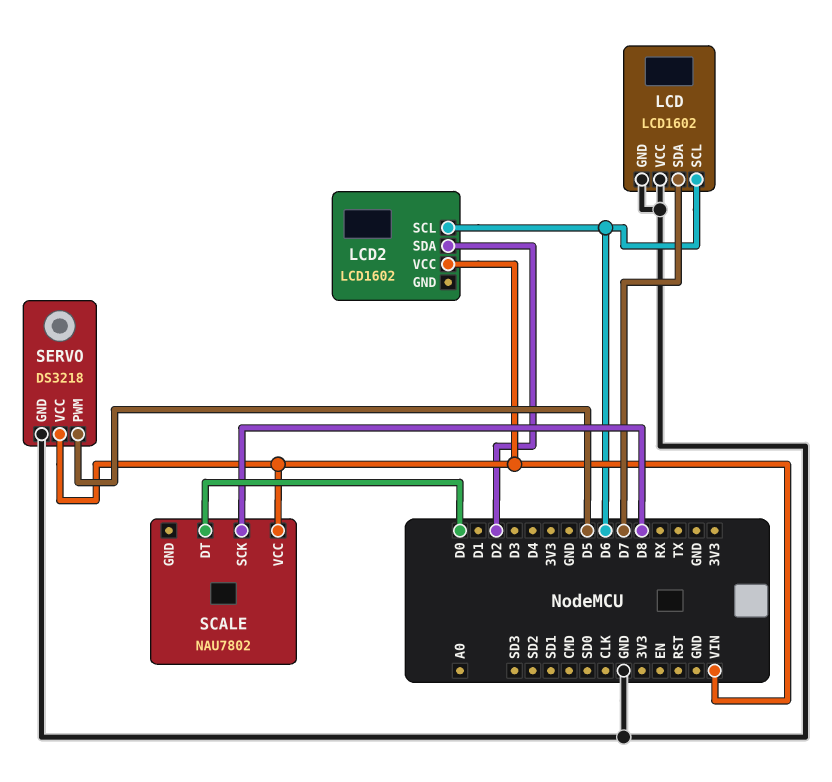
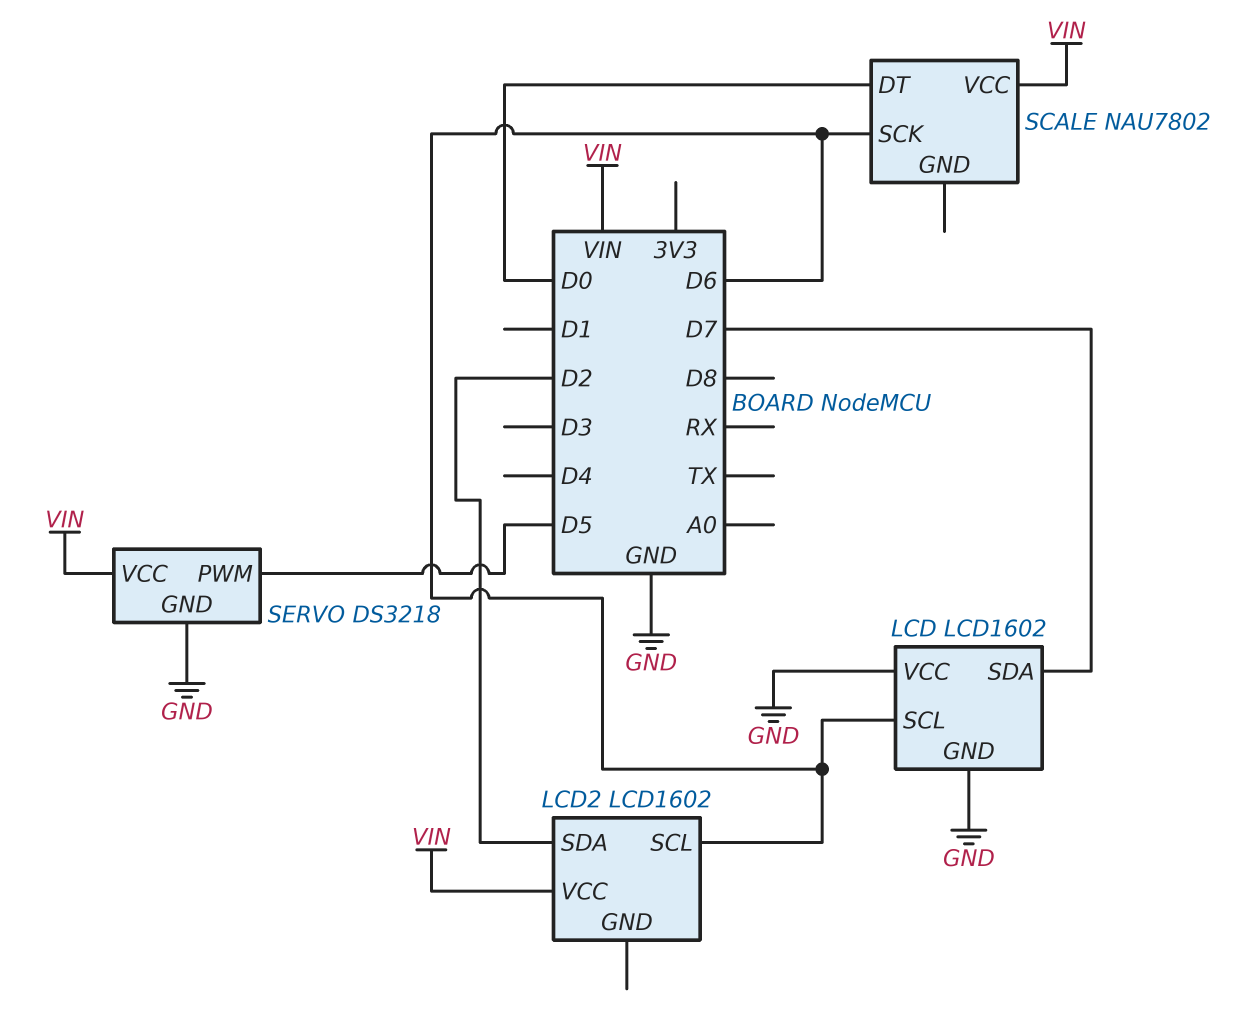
SCALE pin SCK: D8 -> D6

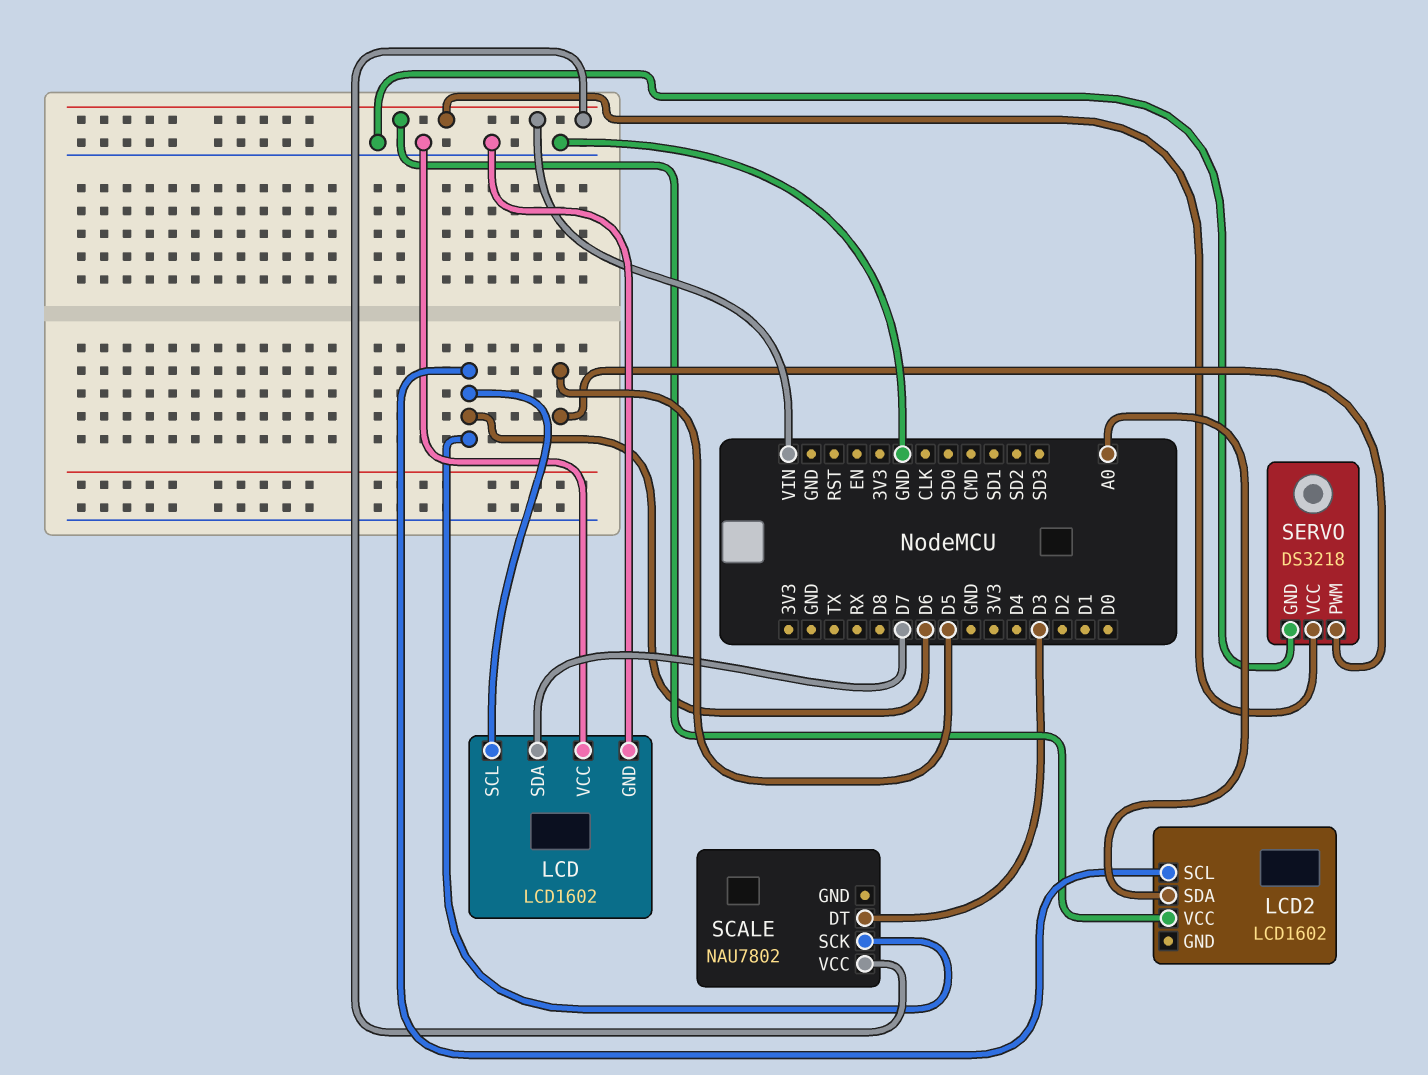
LCD2 pin SDA: D2 -> A0
SCALE pin DT: D0 -> D3

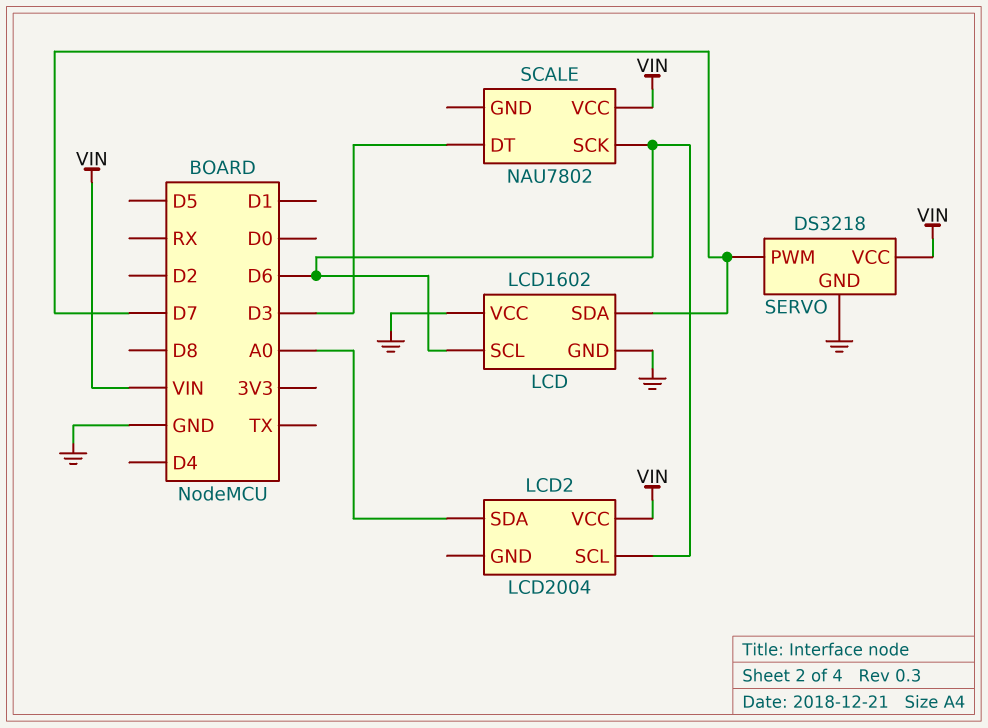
LCD2: LCD1602 -> LCD2004
SERVO pin PWM: D5 -> D7

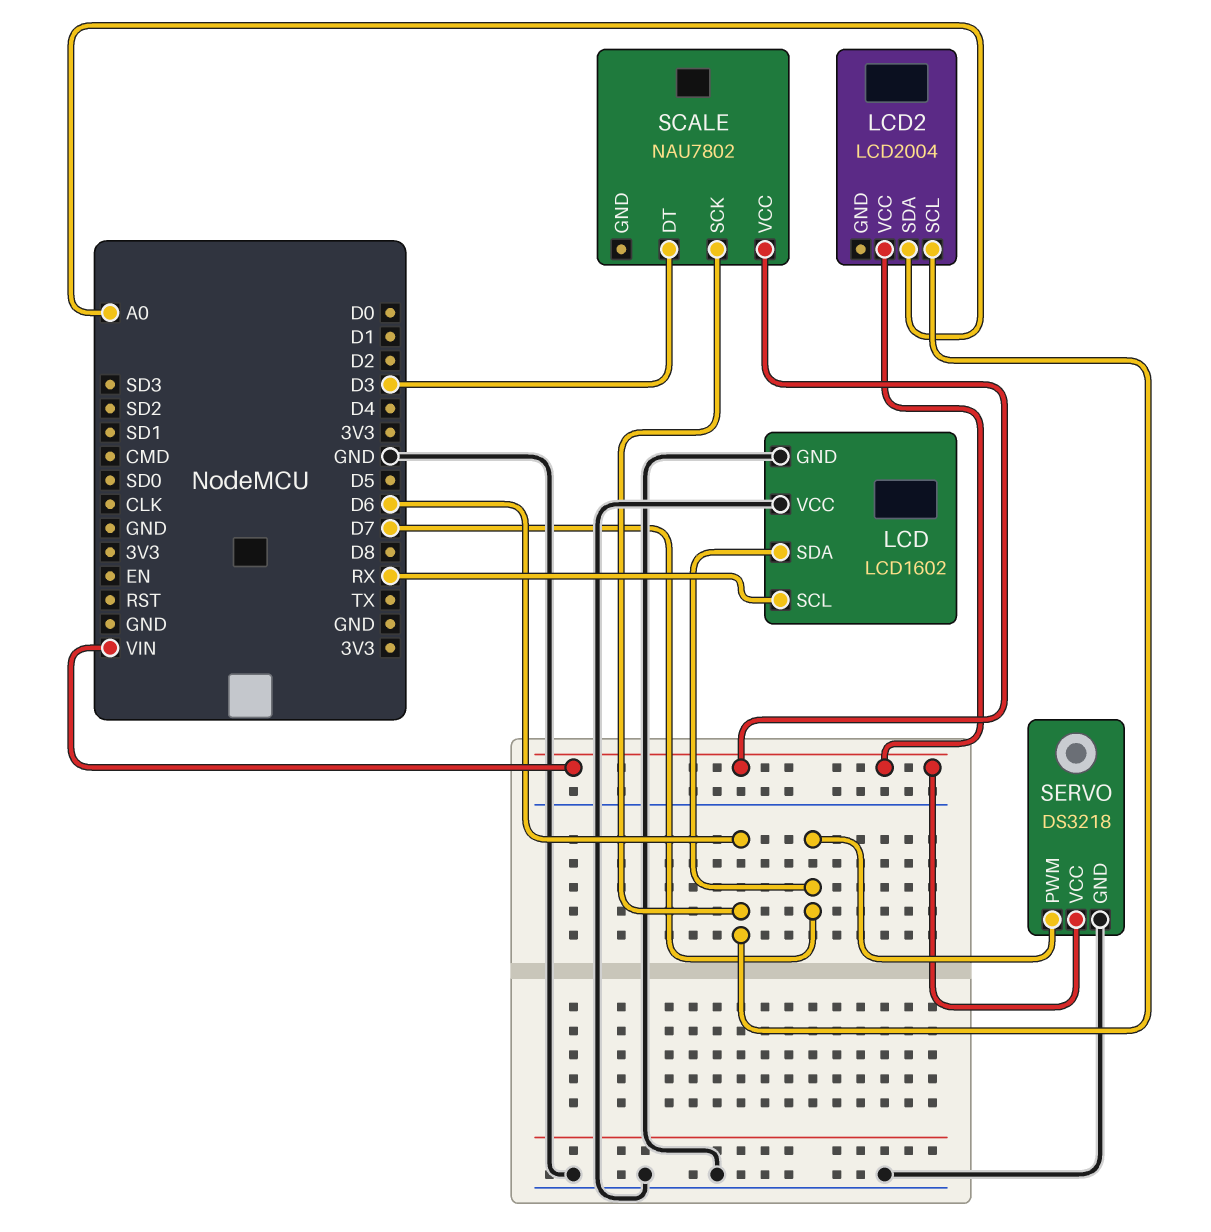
LCD pin SCL: D6 -> RX

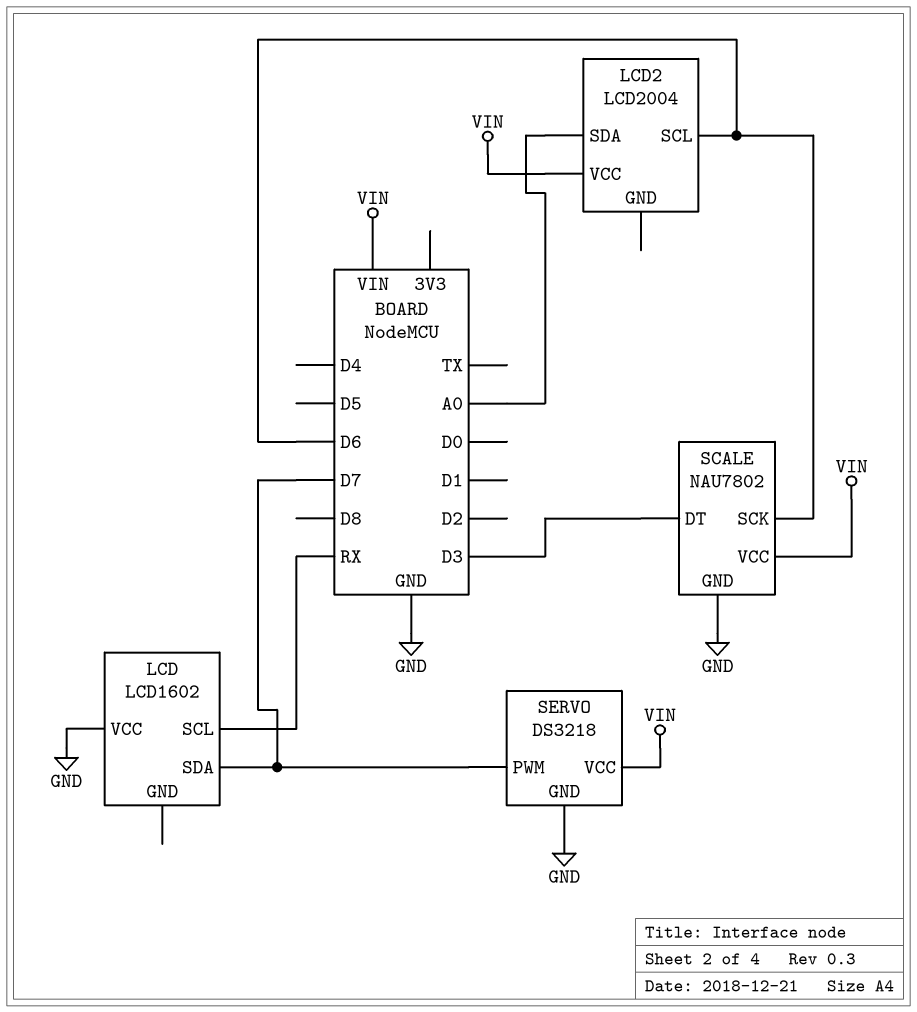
LCD pin GND: GND -> none
SCALE pin GND: none -> GND

